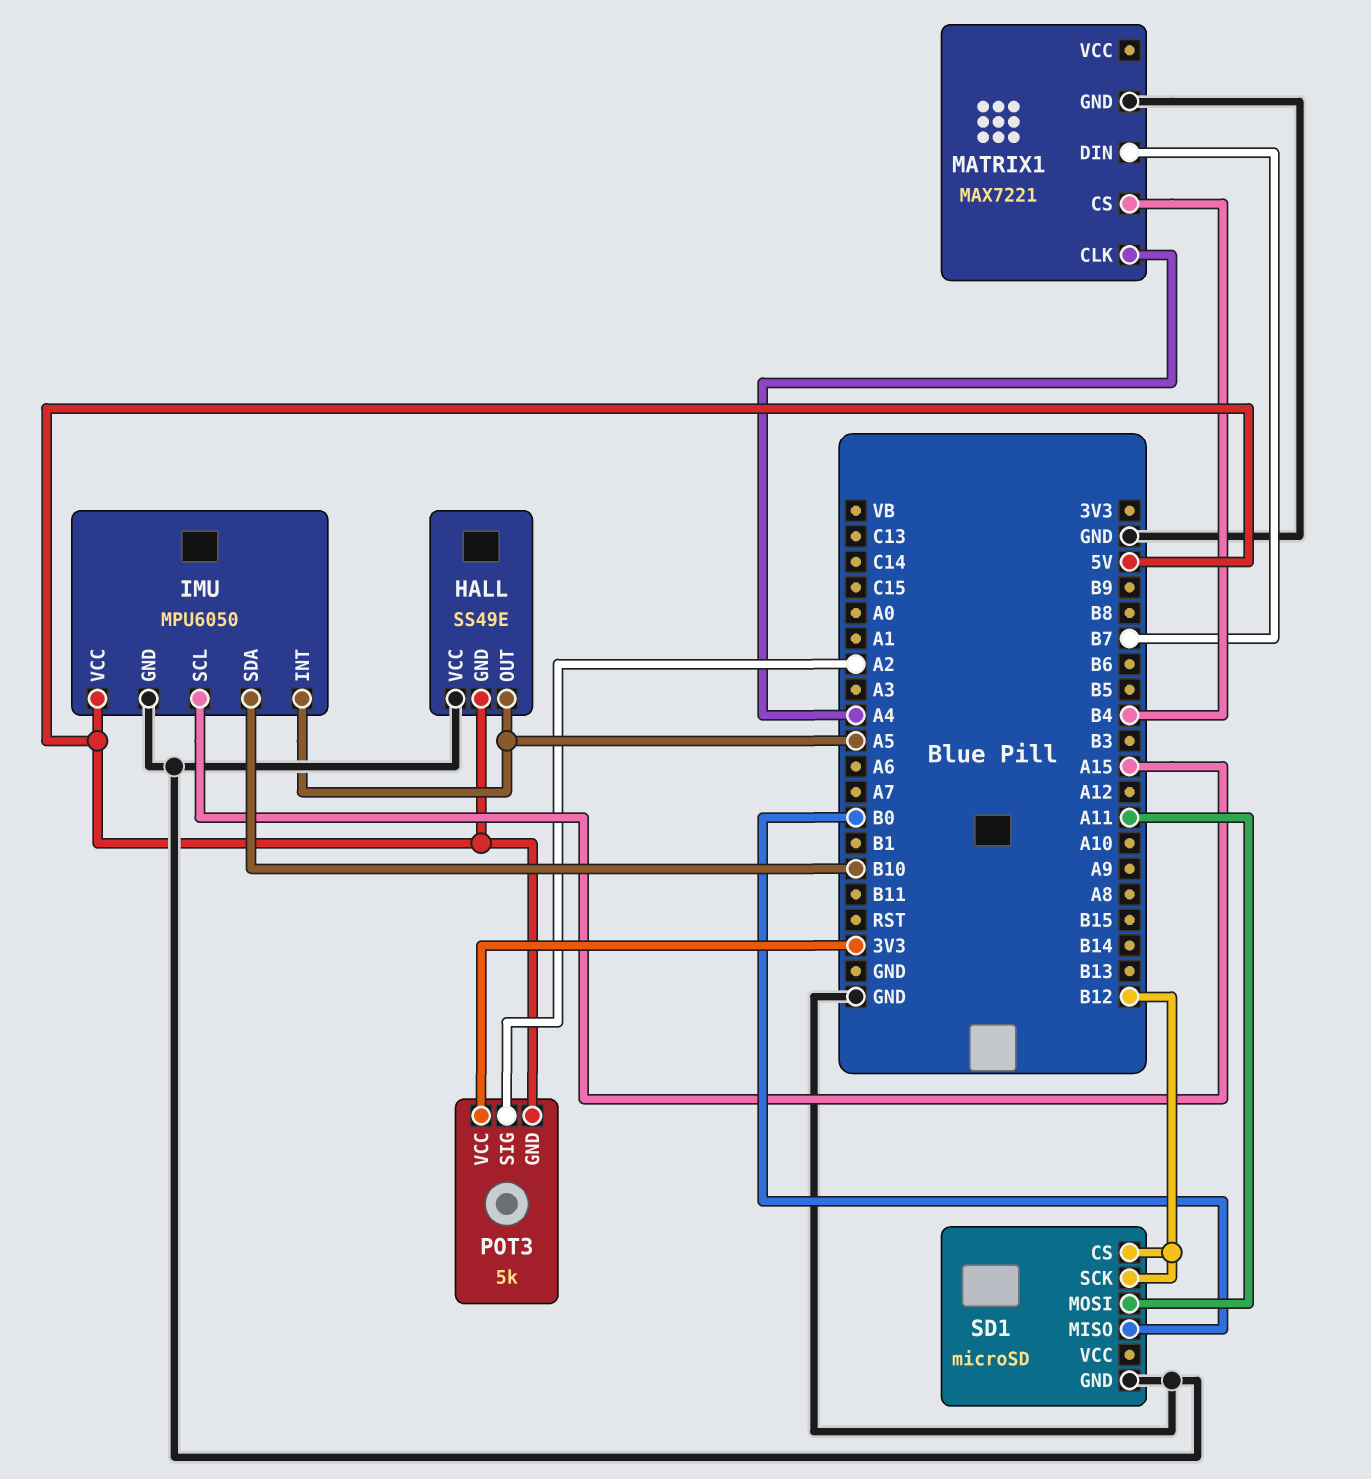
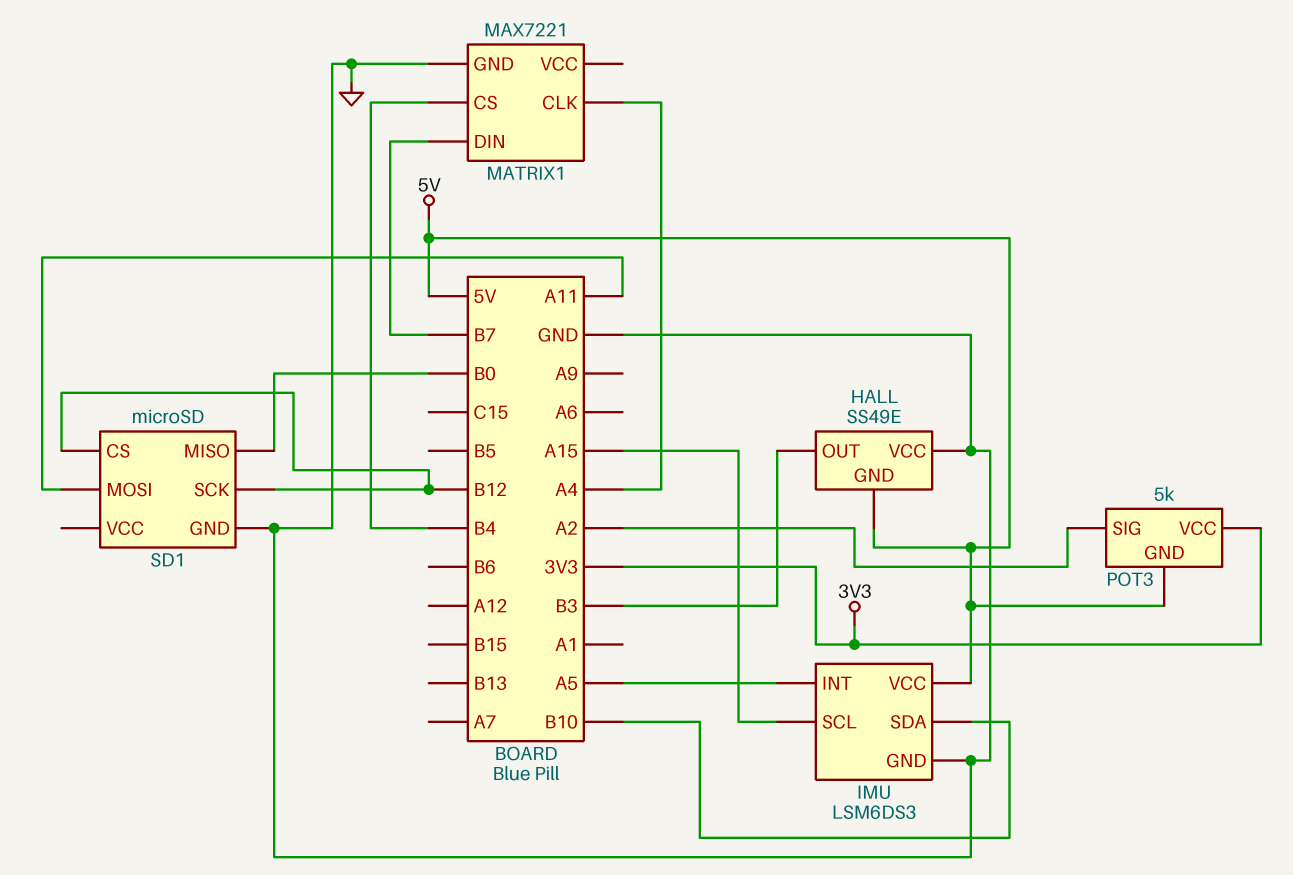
HALL pin OUT: A5 -> B3
IMU: MPU6050 -> LSM6DS3

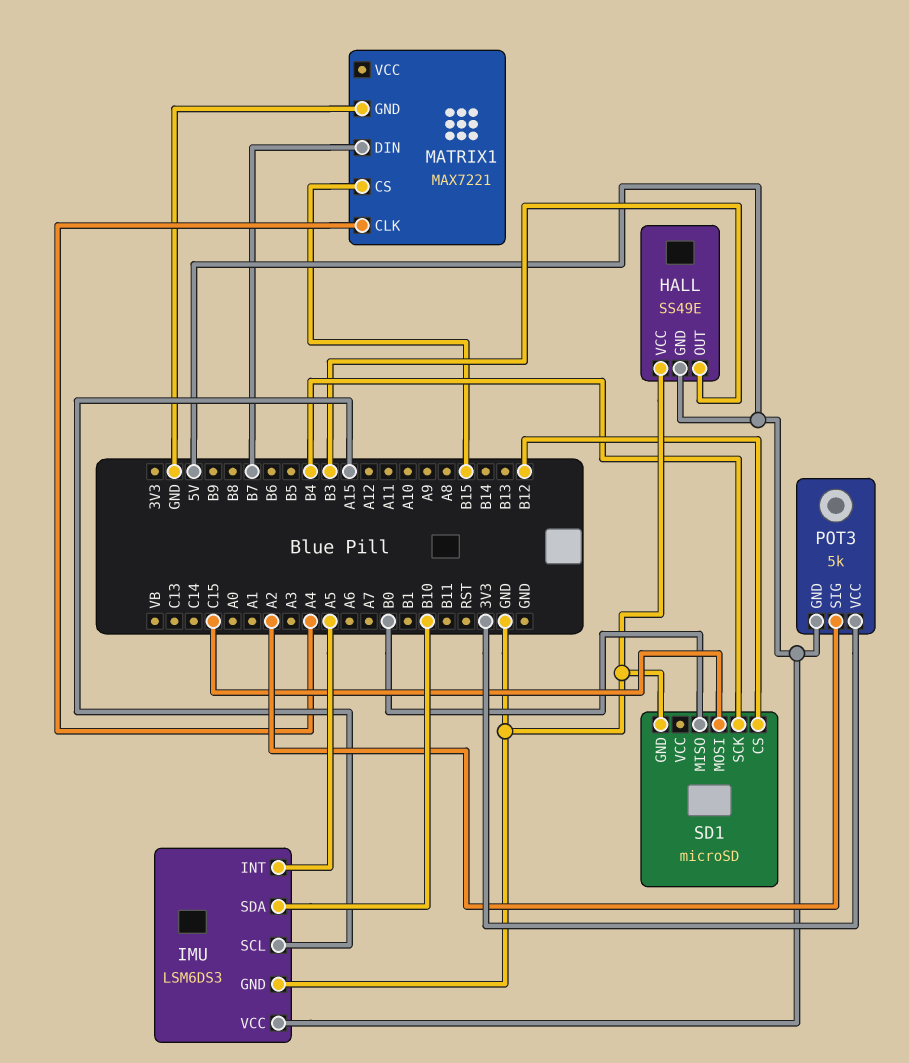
MATRIX1 pin CS: B4 -> B15
SD1 pin MOSI: A11 -> C15
SD1 pin SCK: B12 -> B4

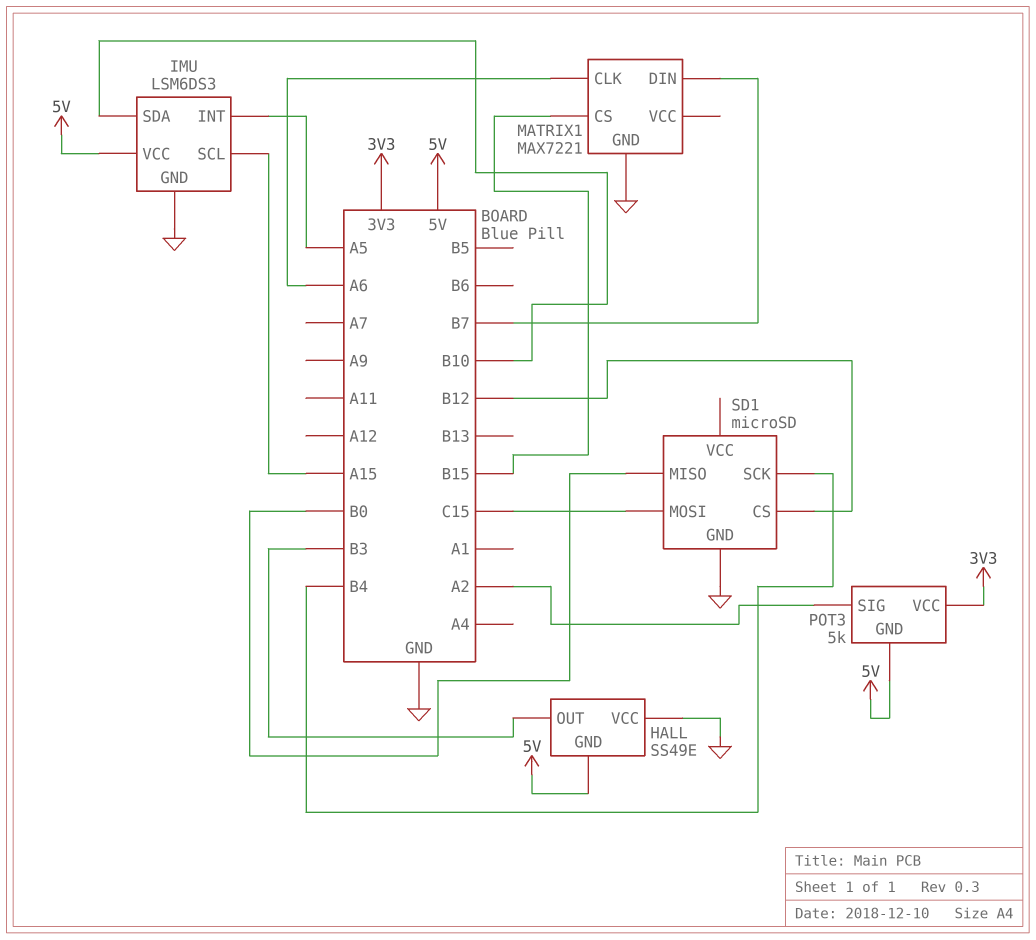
MATRIX1 pin CLK: A4 -> A6

